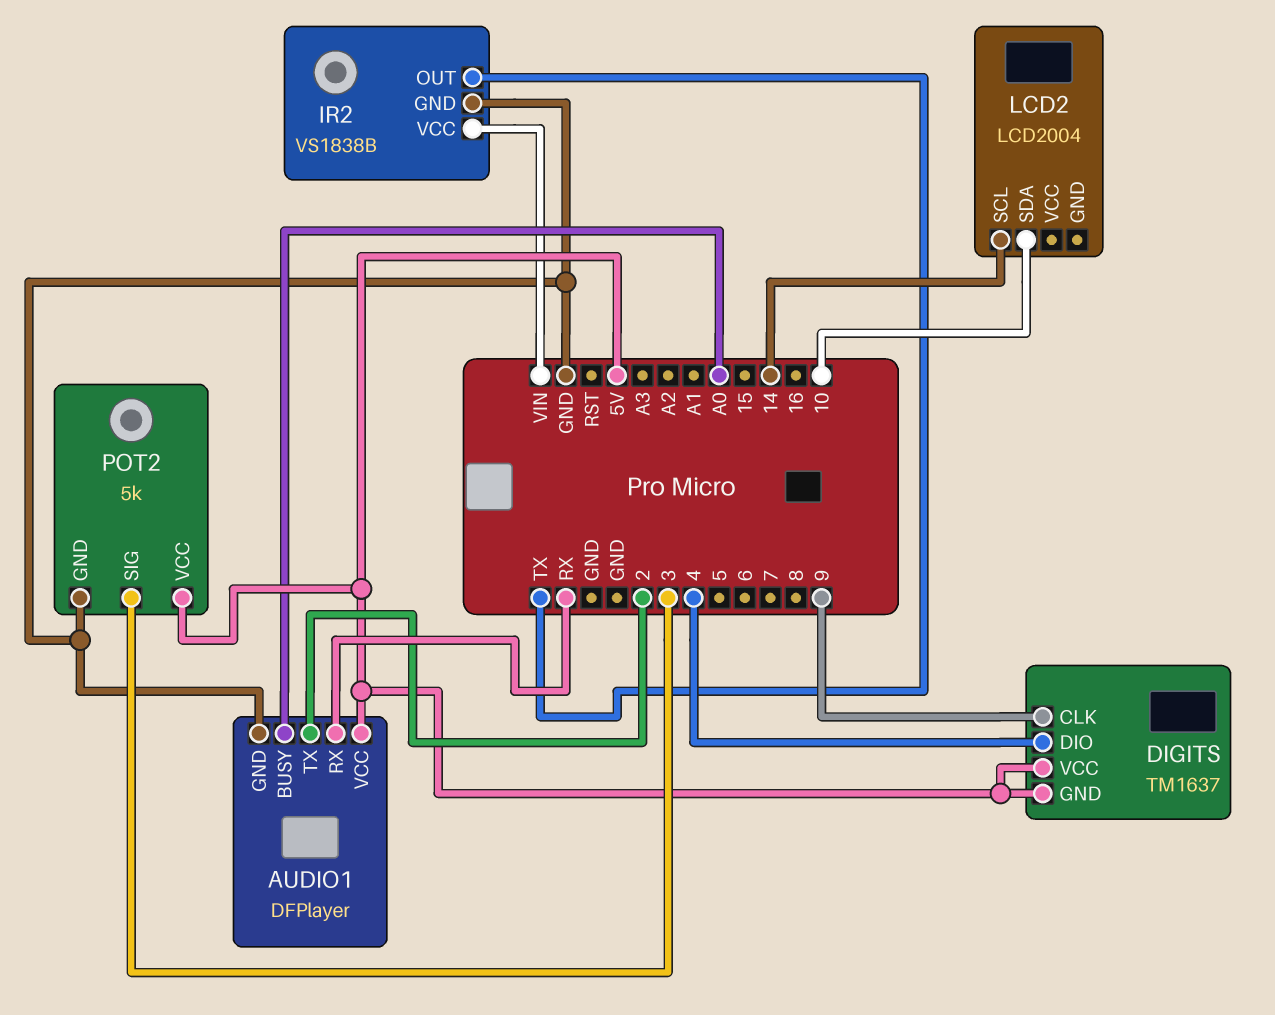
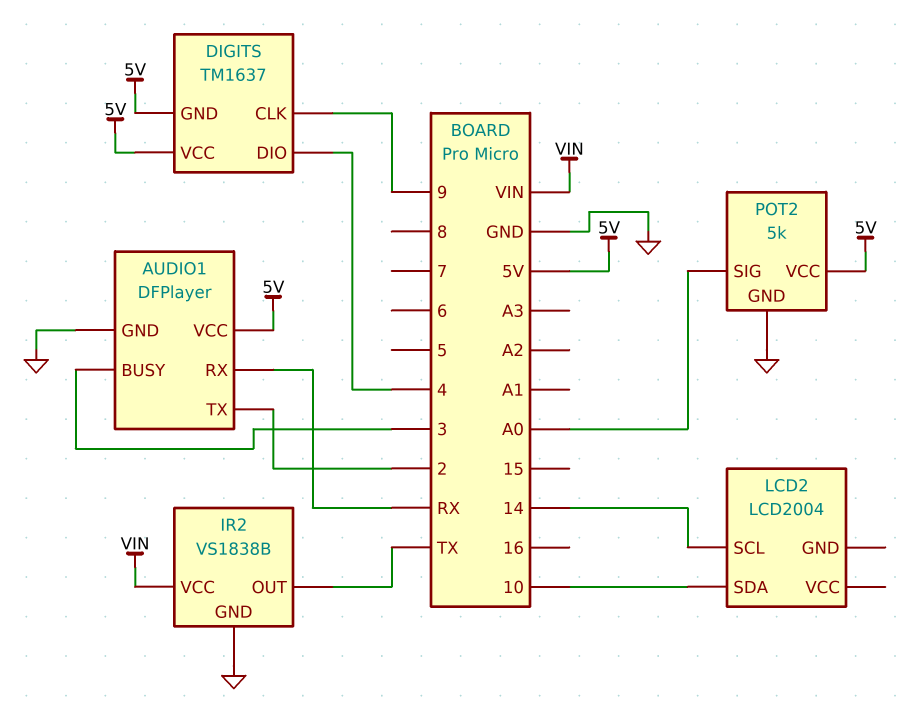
AUDIO1 pin BUSY: A0 -> 3
POT2 pin SIG: 3 -> A0

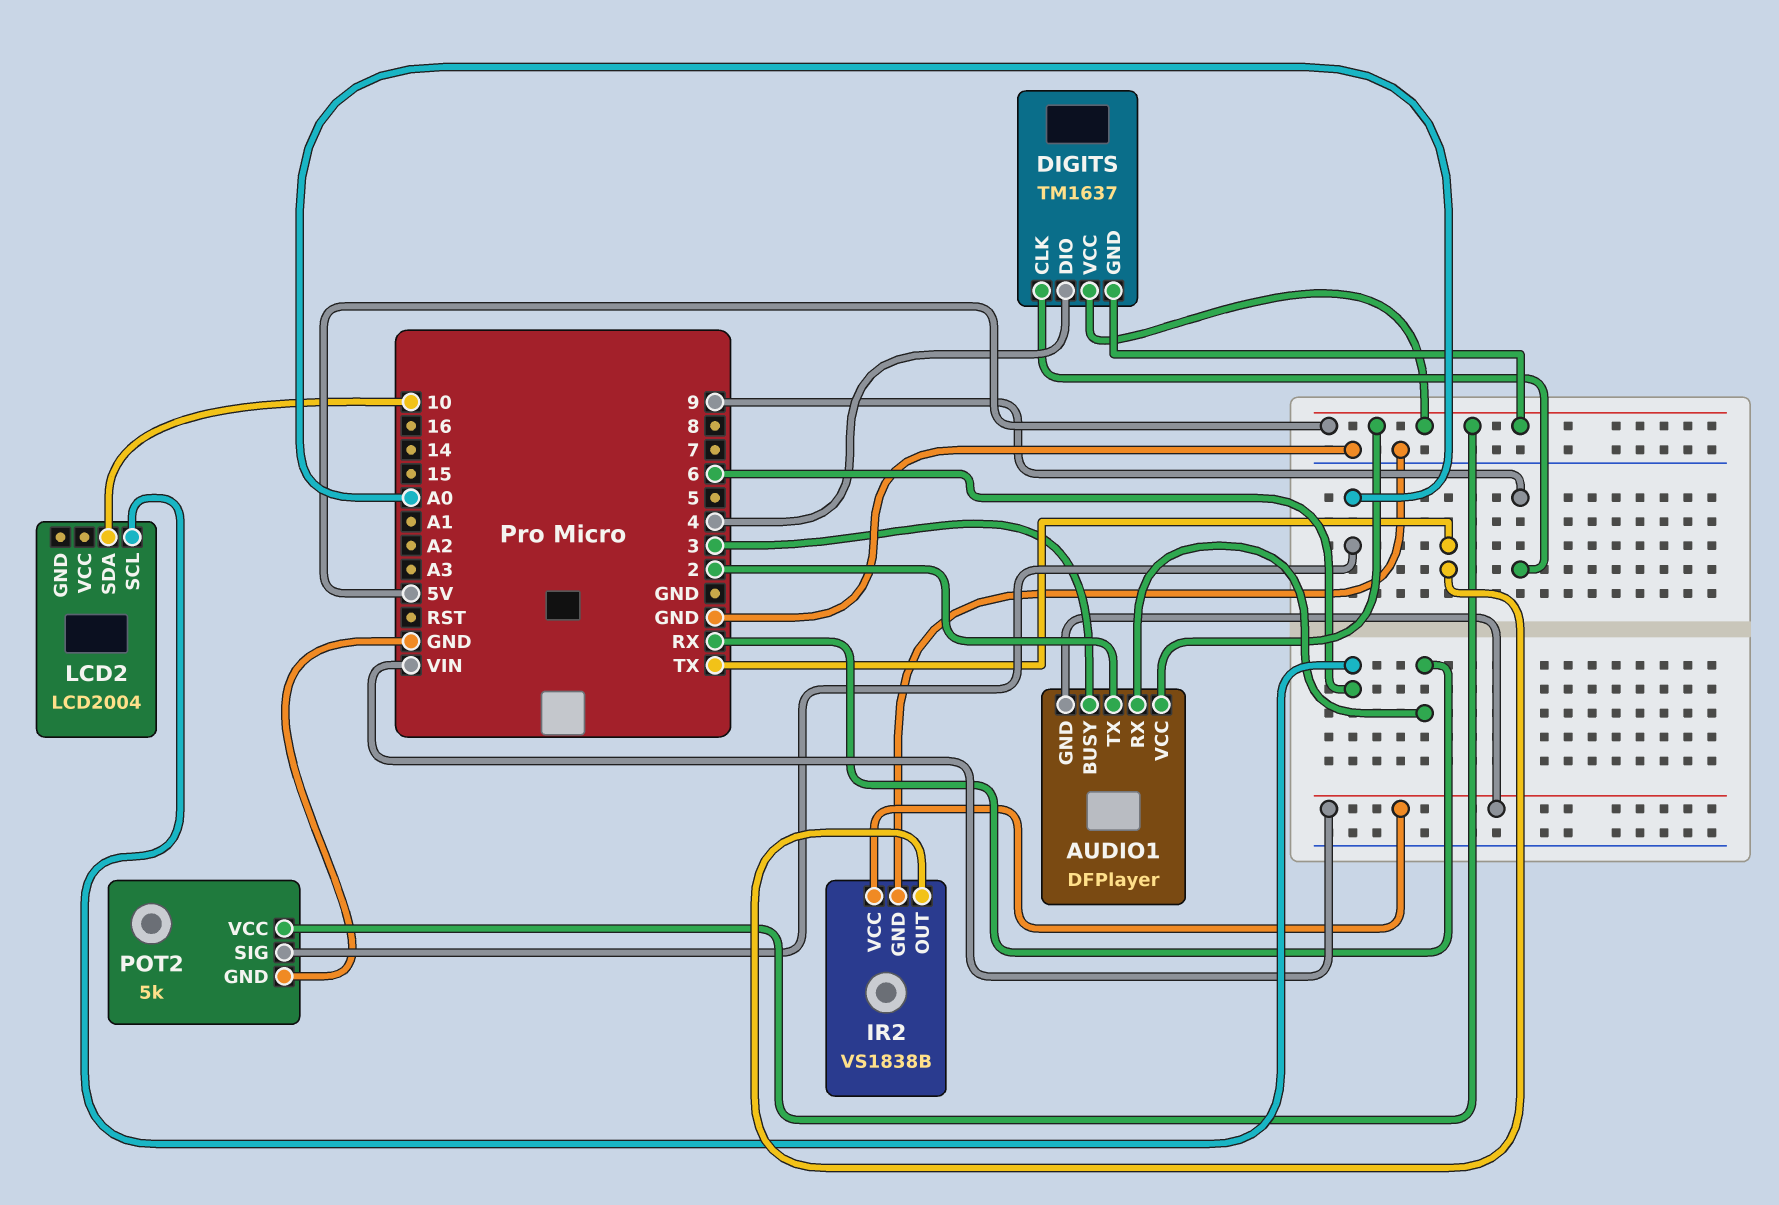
AUDIO1 pin GND: GND -> VIN
LCD2 pin SCL: 14 -> 6

